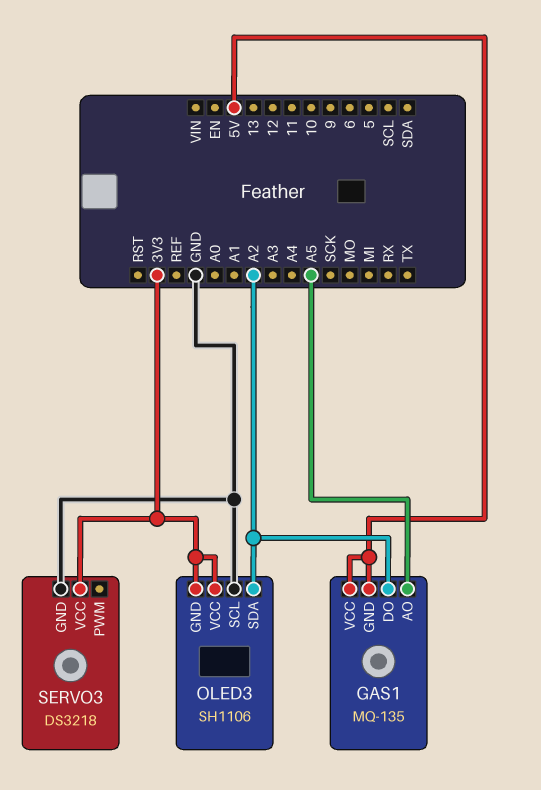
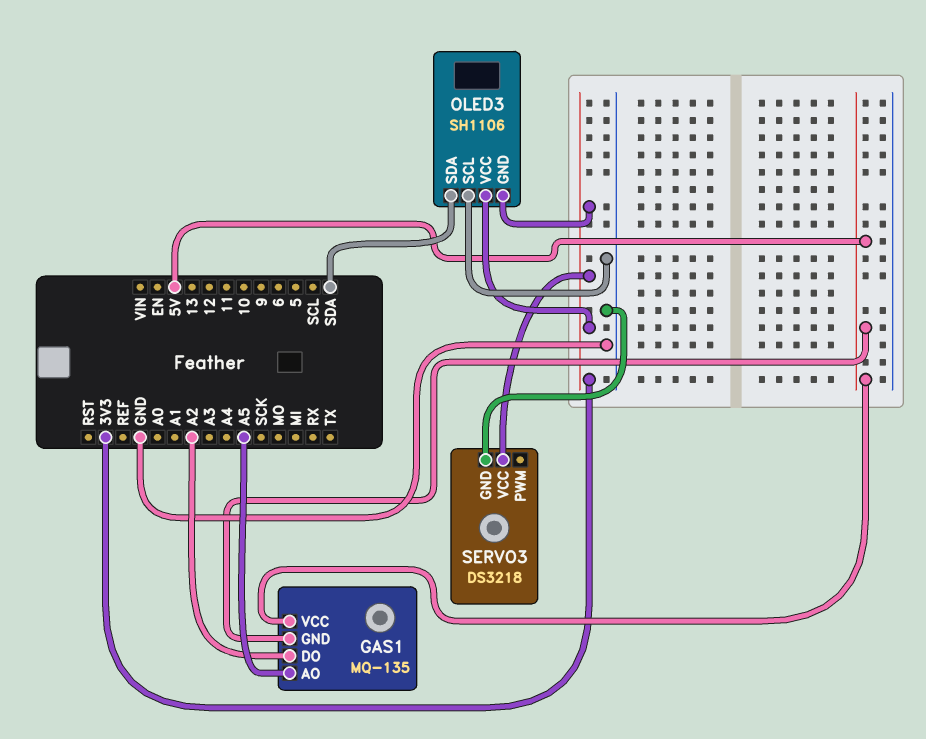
OLED3 pin SDA: A2 -> SDA

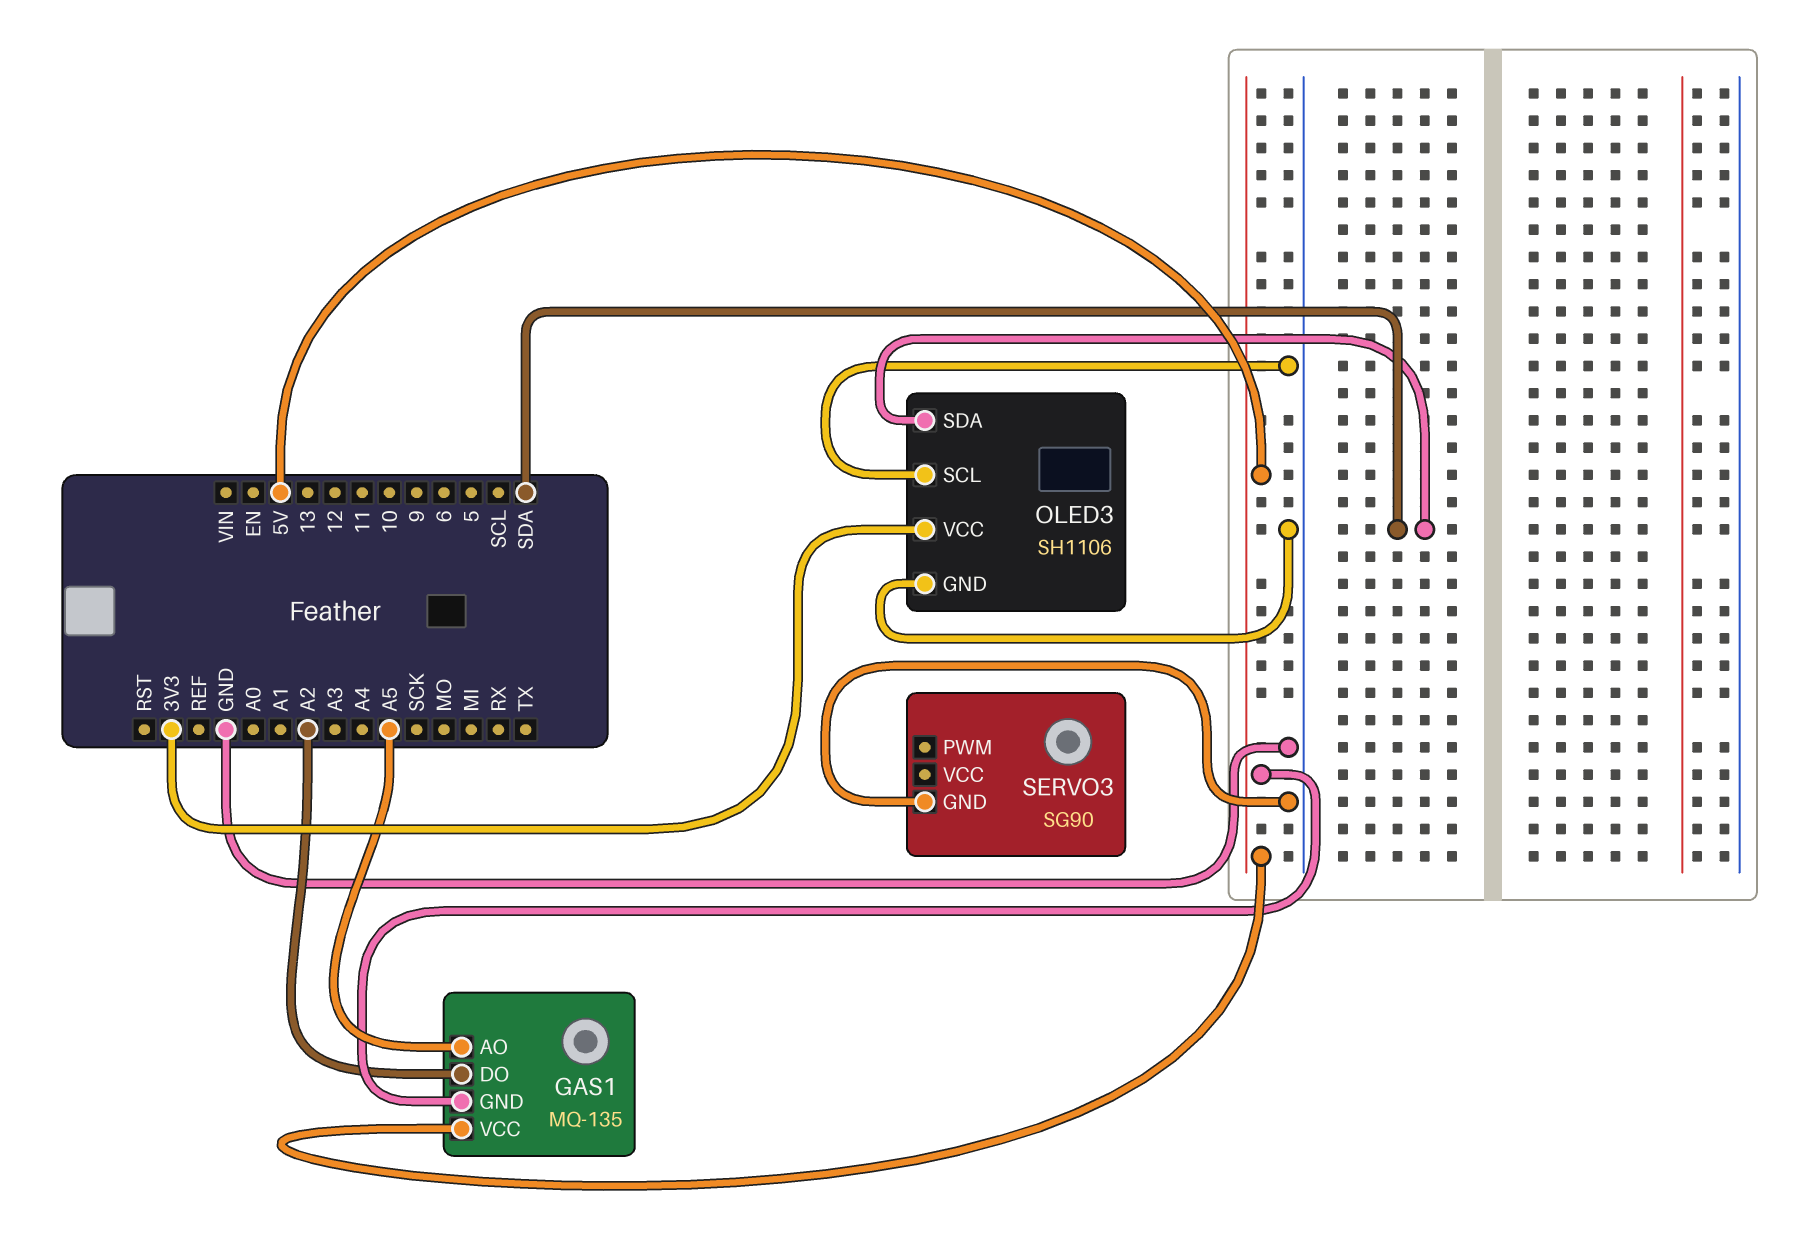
OLED3 pin GND: 3V3 -> GND
SERVO3: DS3218 -> SG90
SERVO3 pin VCC: 3V3 -> none

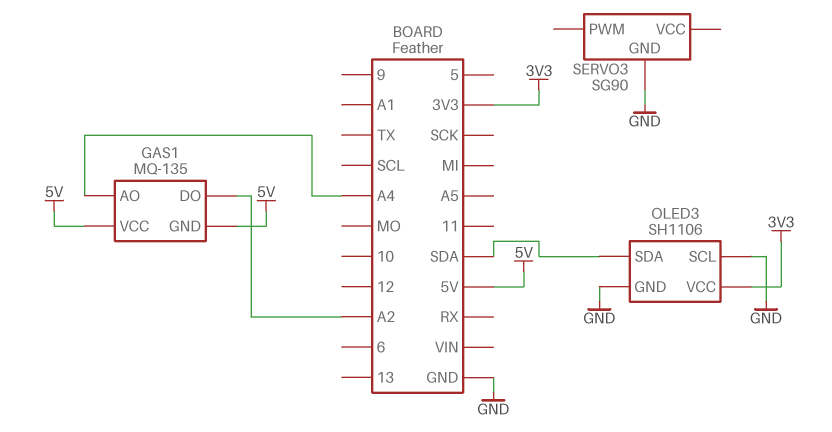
GAS1 pin AO: A5 -> A4

